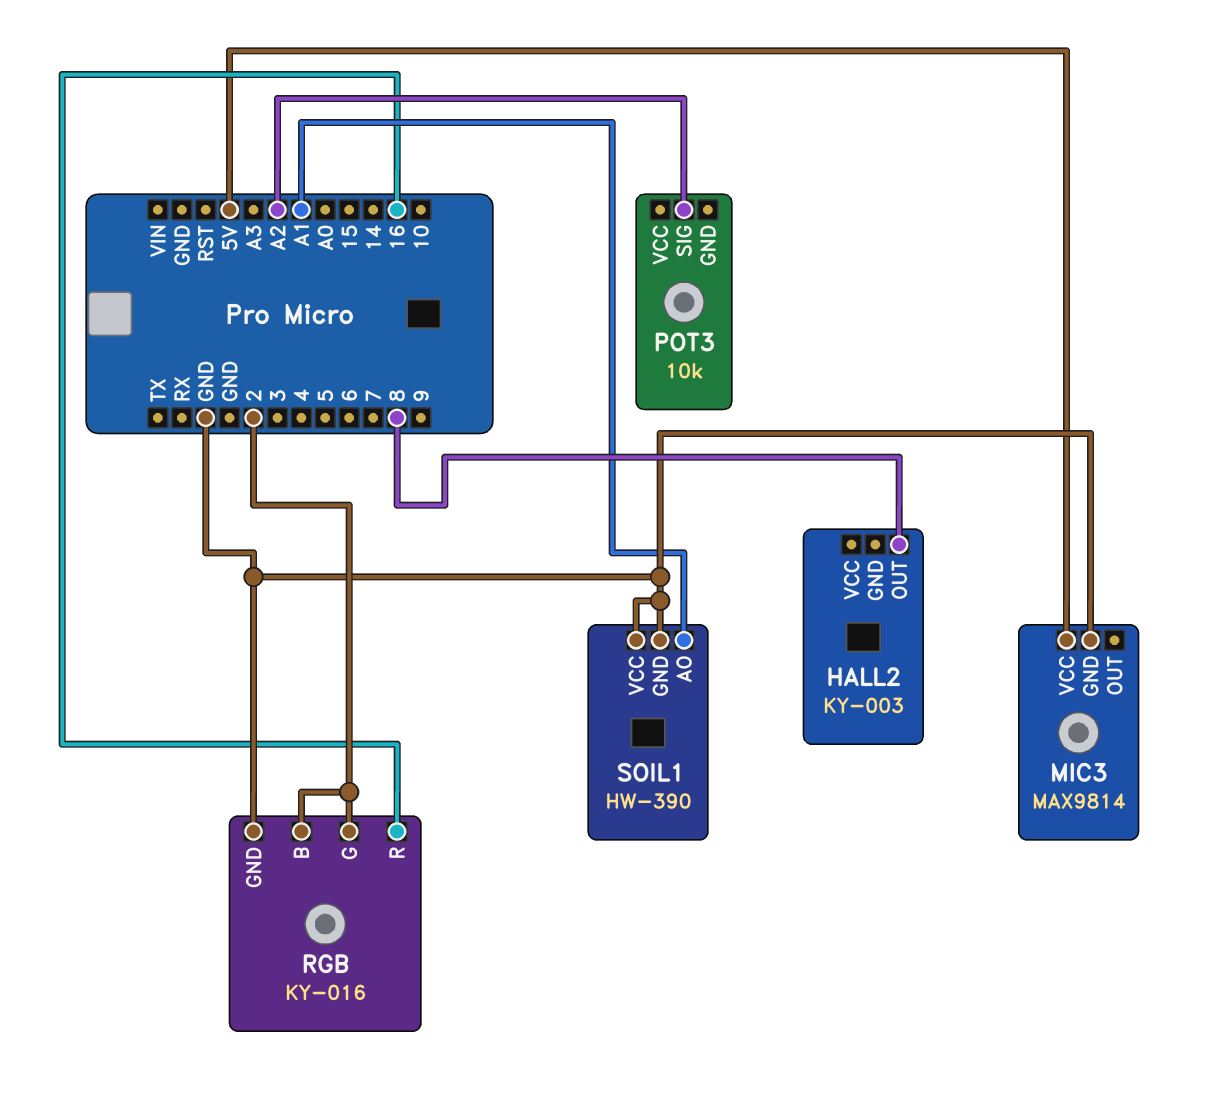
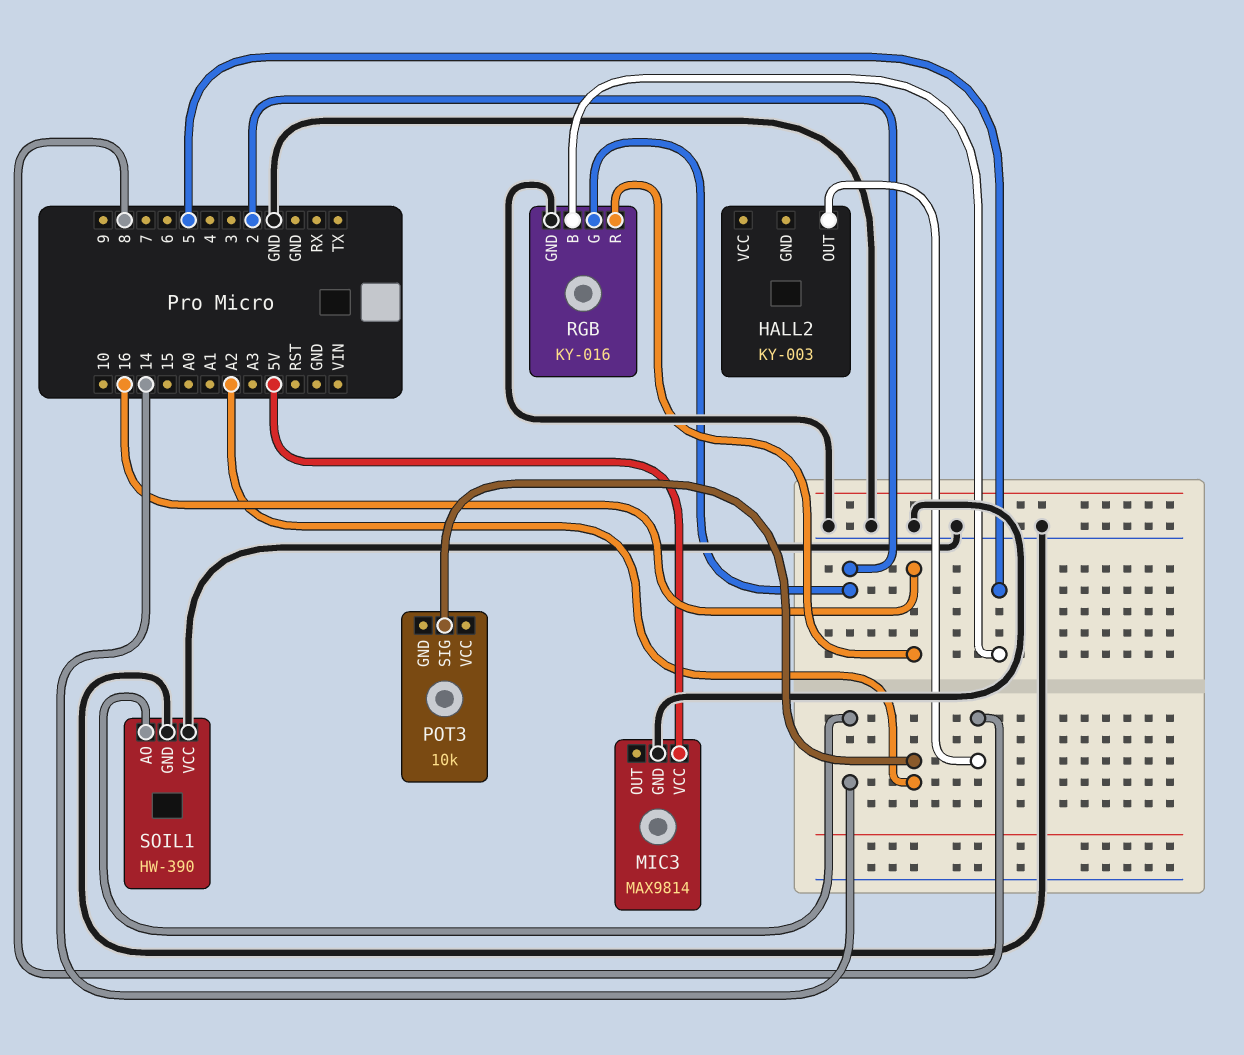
RGB pin B: 2 -> 5
SOIL1 pin AO: A1 -> 14

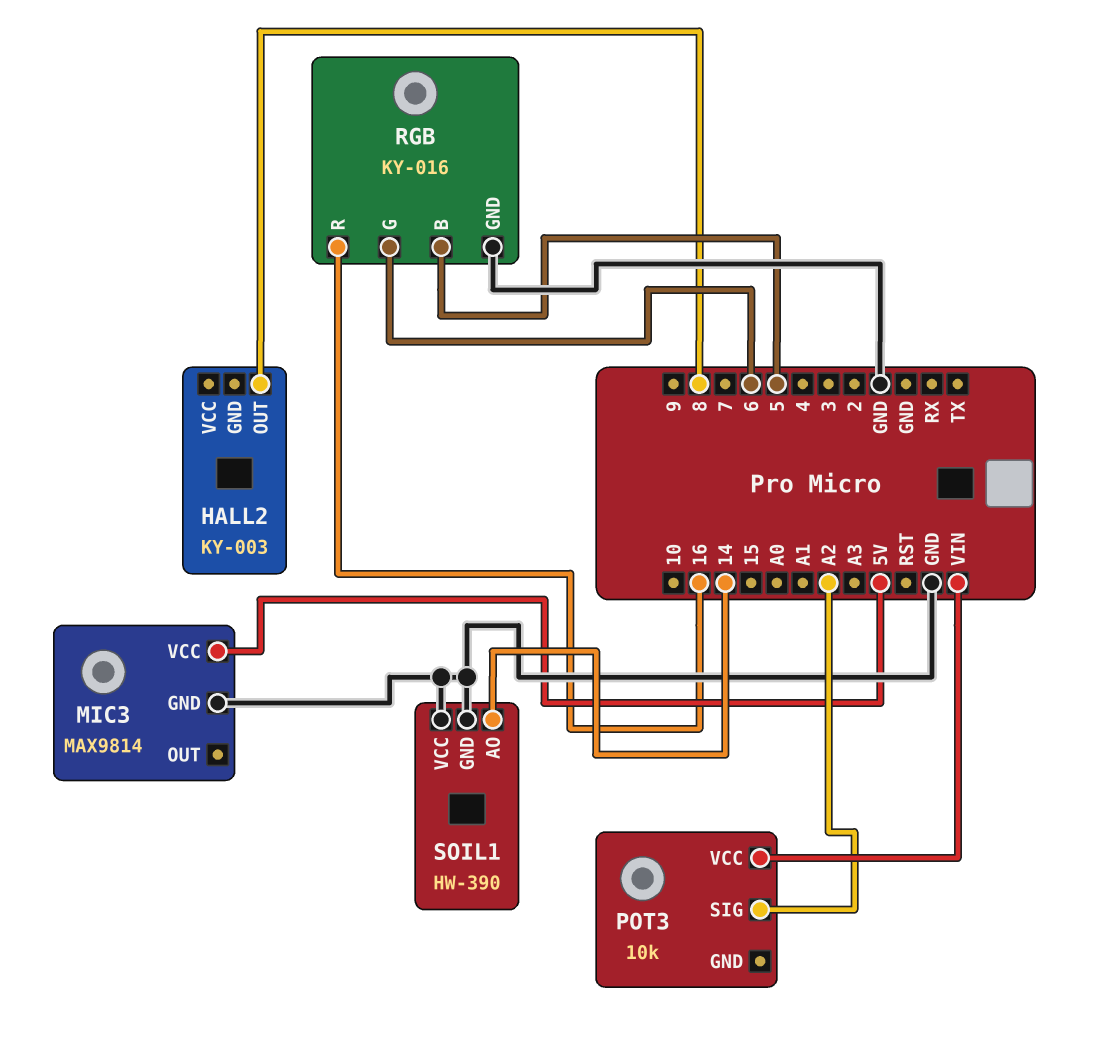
POT3 pin VCC: none -> VIN
RGB pin G: 2 -> 6

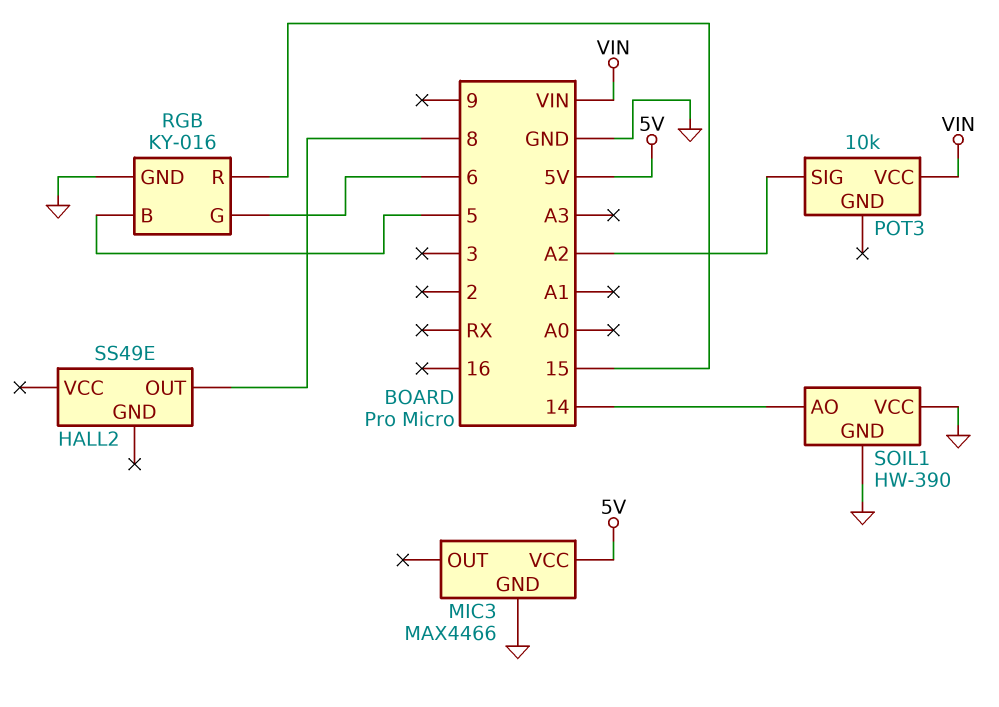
HALL2: KY-003 -> SS49E
MIC3: MAX9814 -> MAX4466
RGB pin R: 16 -> 15

